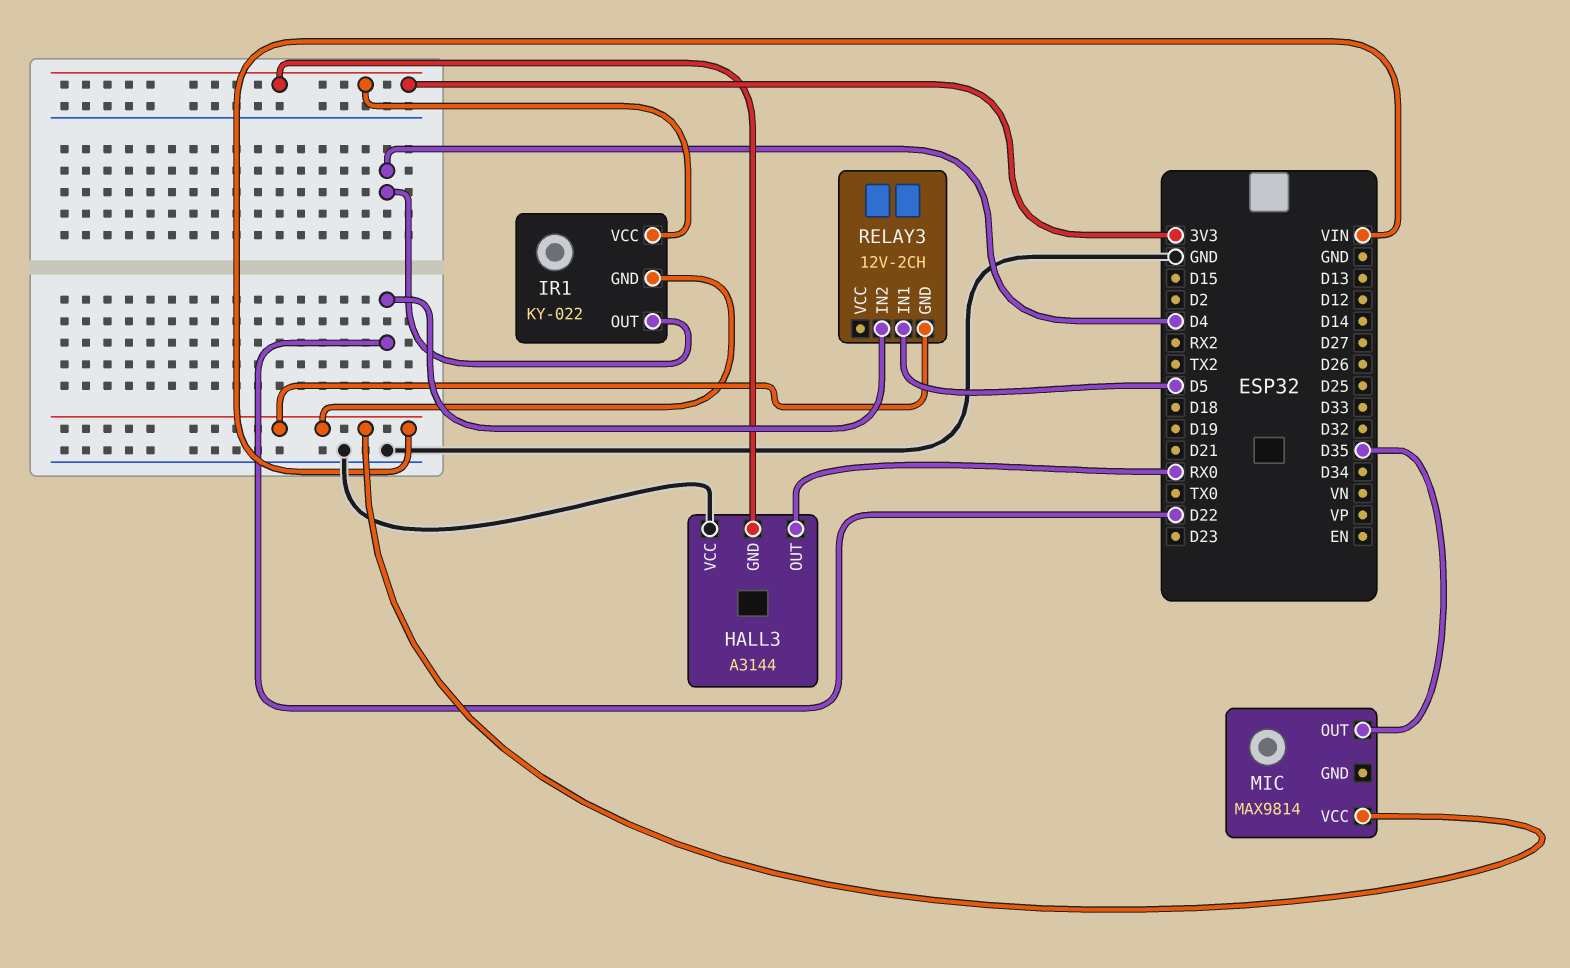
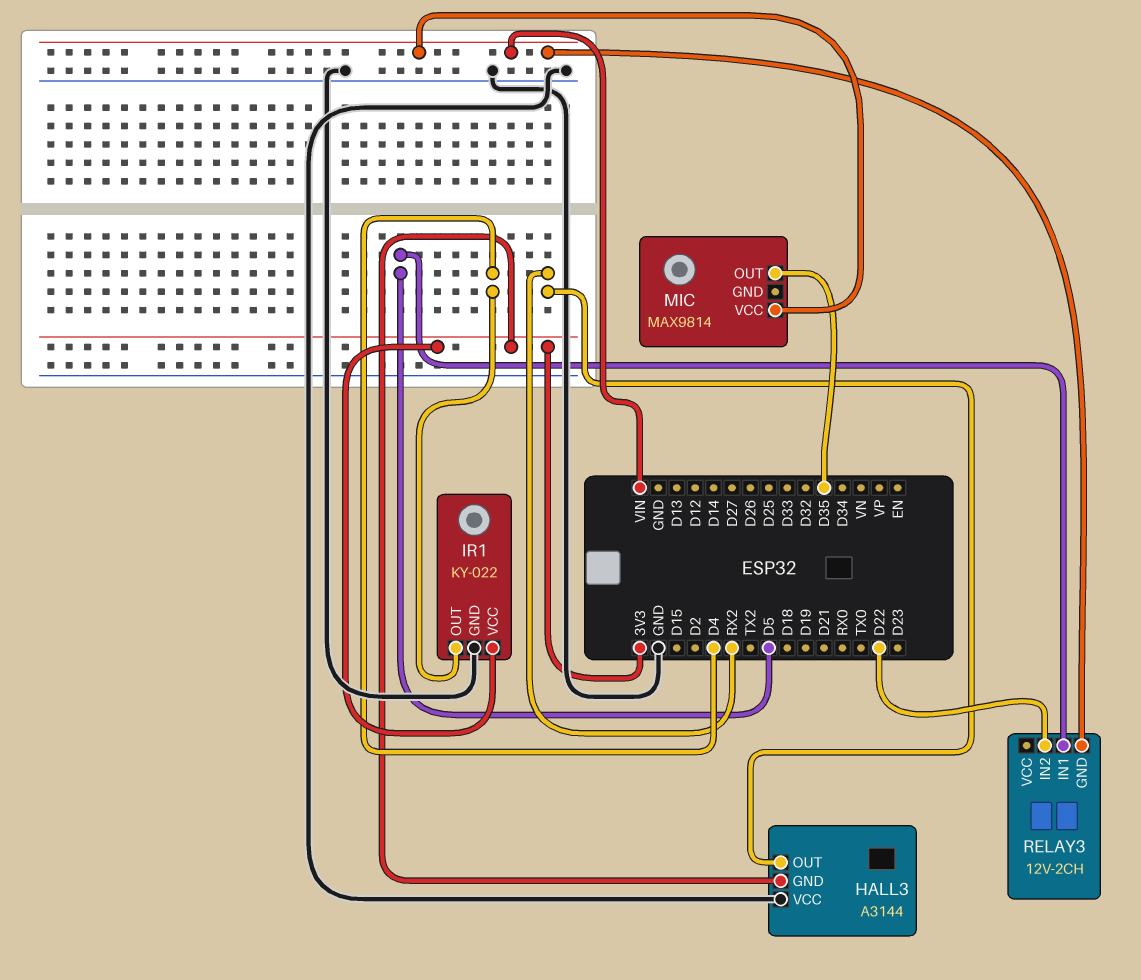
HALL3 pin OUT: RX0 -> RX2
IR1 pin GND: VIN -> GND

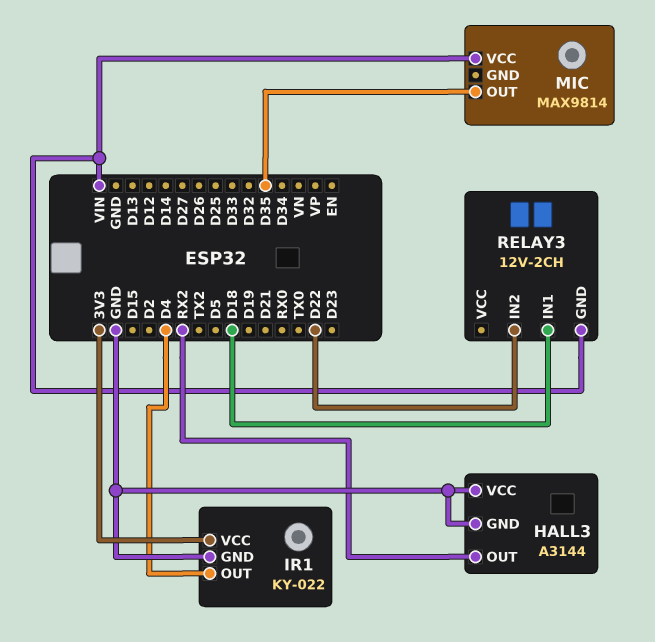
HALL3 pin GND: 3V3 -> GND
RELAY3 pin IN1: D5 -> D18

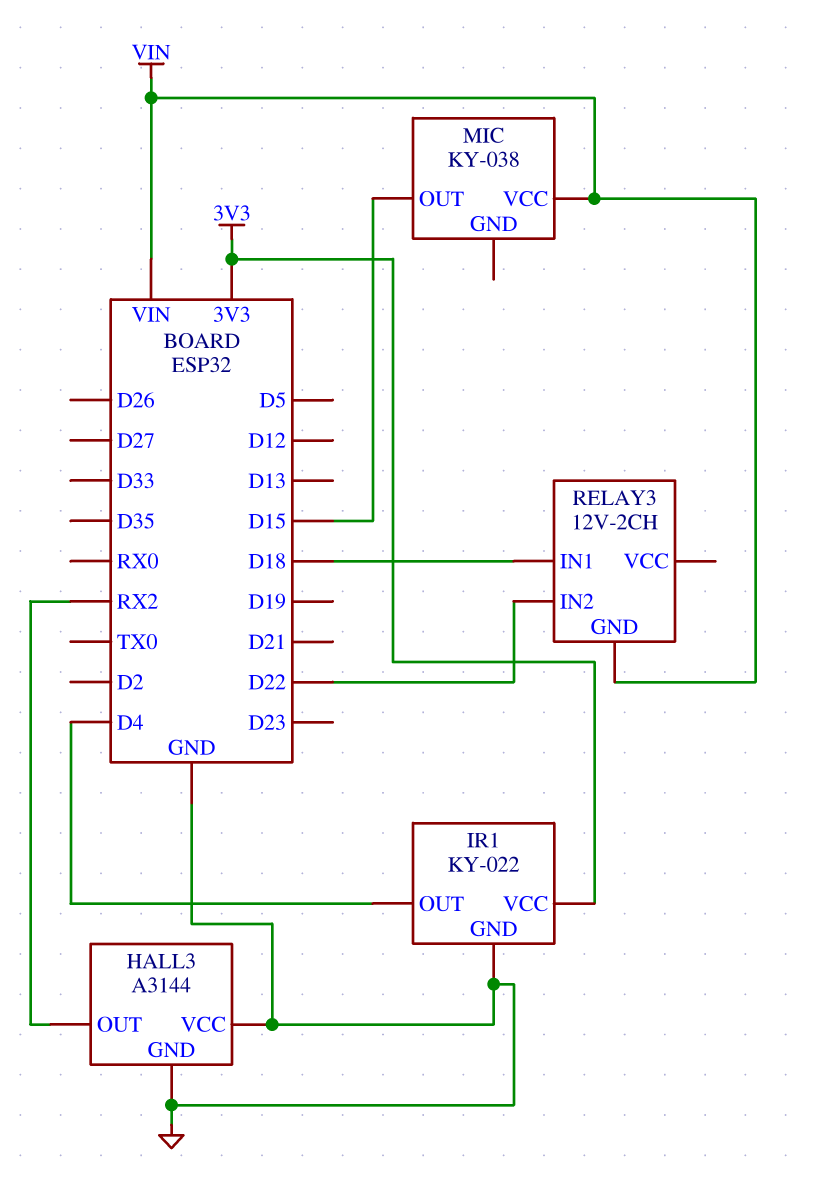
MIC: MAX9814 -> KY-038
MIC pin OUT: D35 -> D15

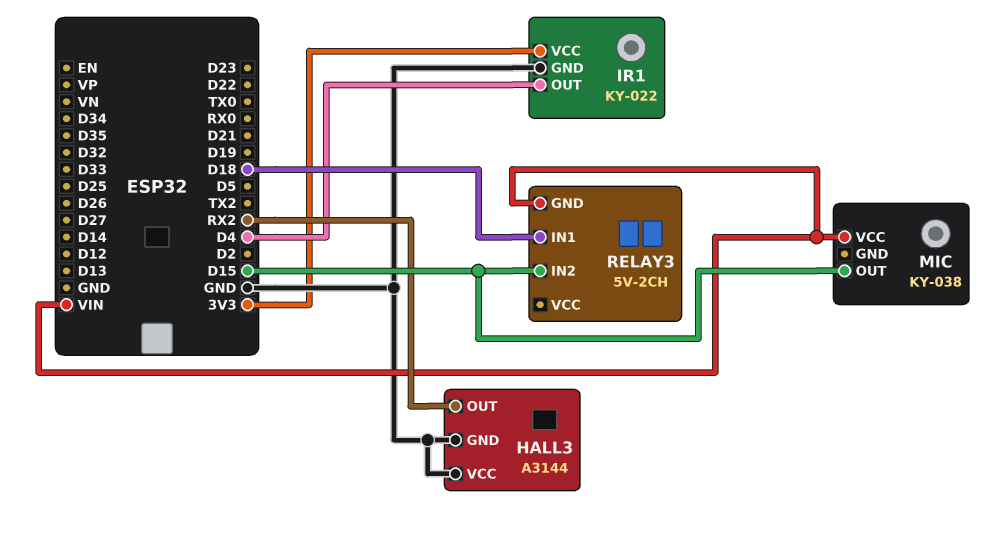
RELAY3: 12V-2CH -> 5V-2CH
RELAY3 pin IN2: D22 -> D15

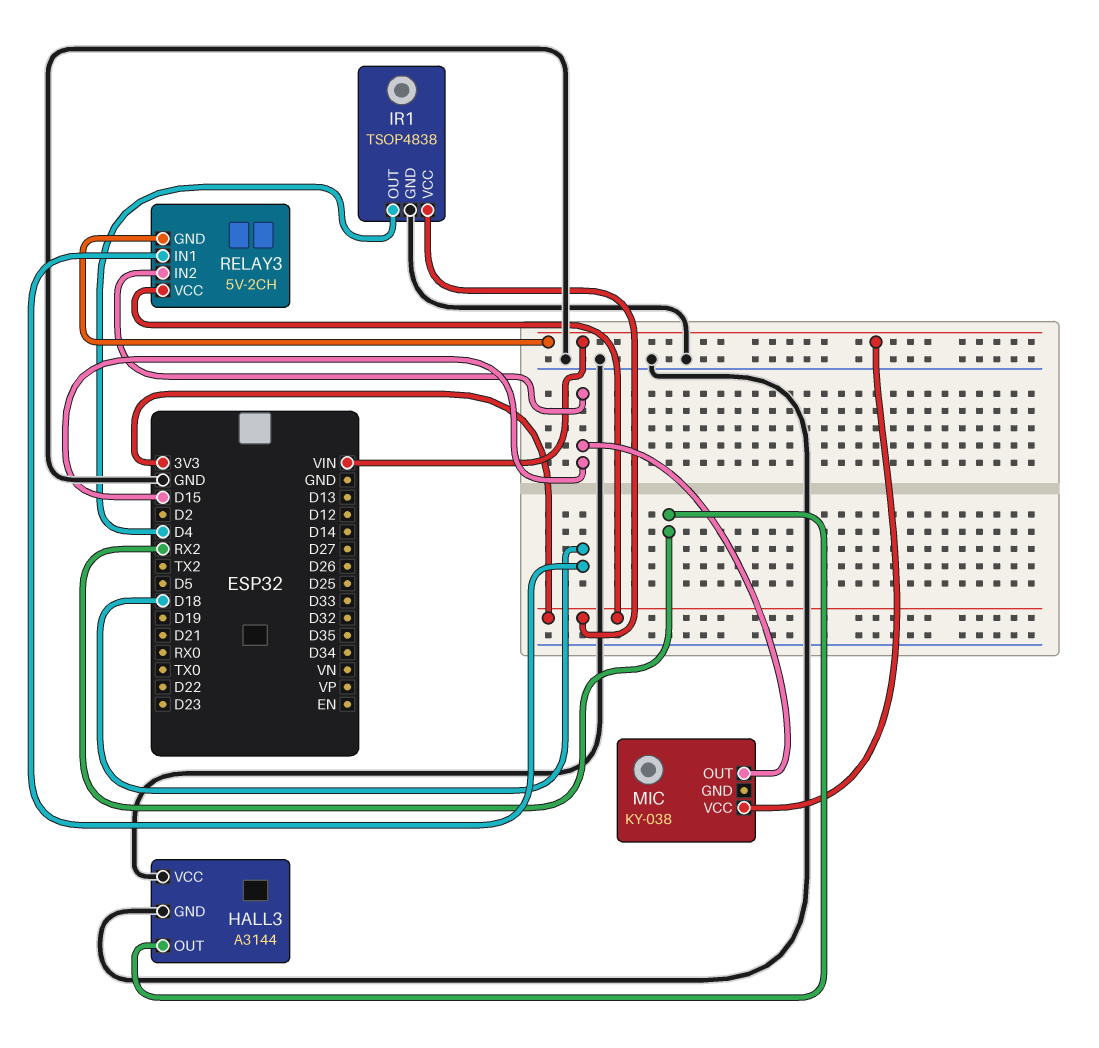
IR1: KY-022 -> TSOP4838
RELAY3 pin VCC: none -> 3V3

